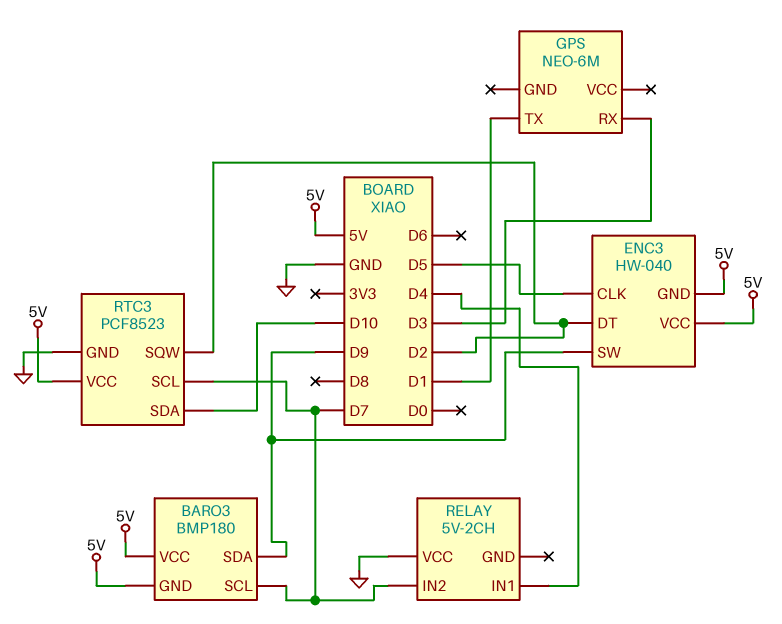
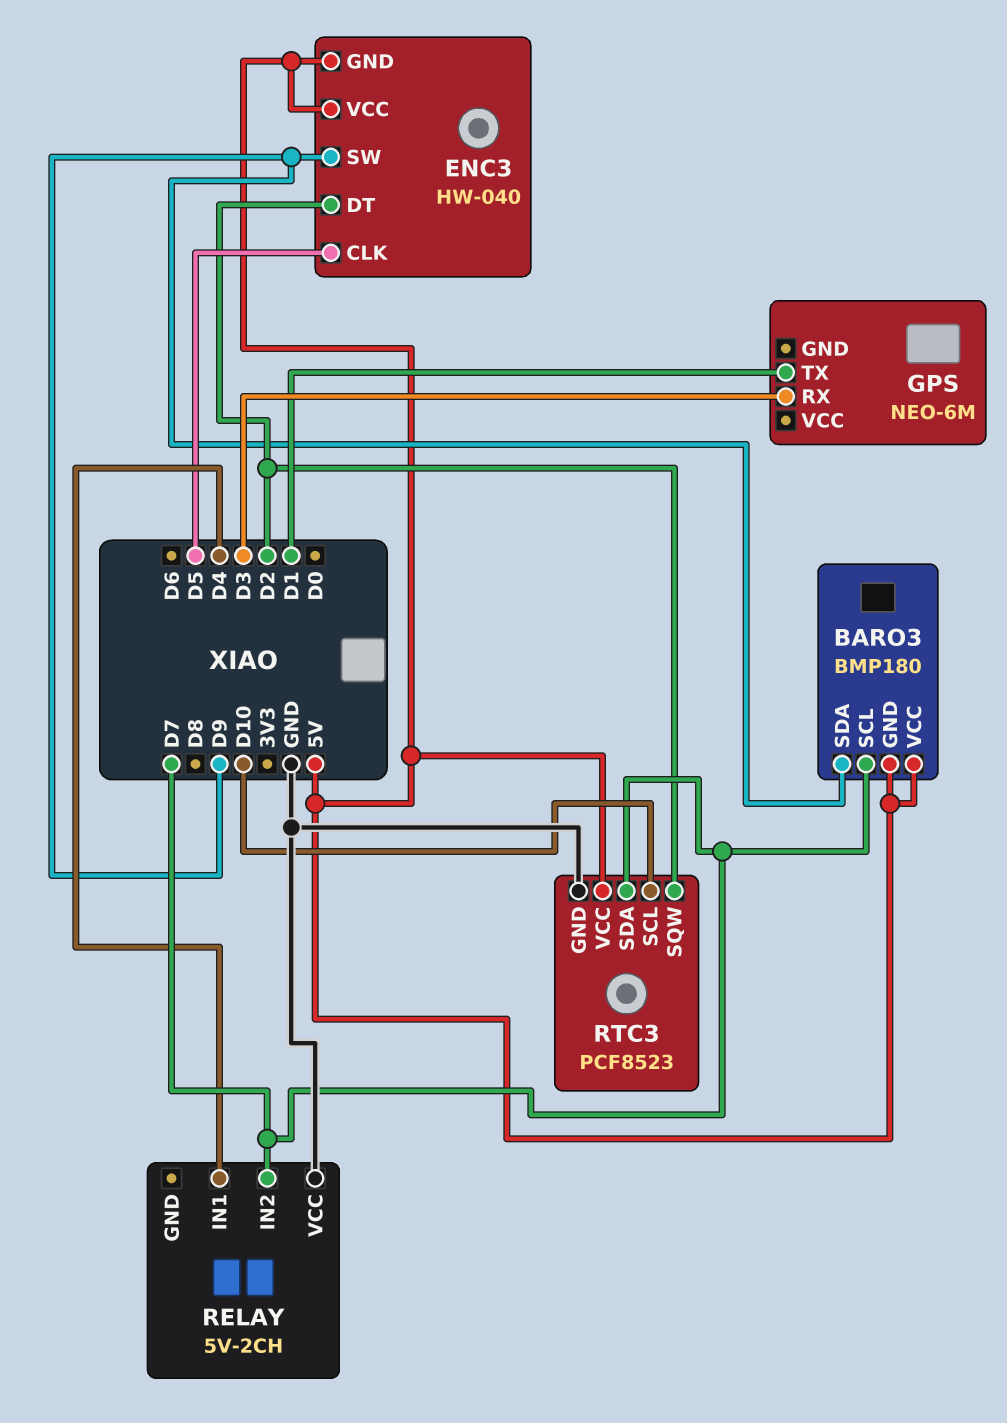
RTC3 pin SCL: D7 -> D10
RTC3 pin SDA: D10 -> D7

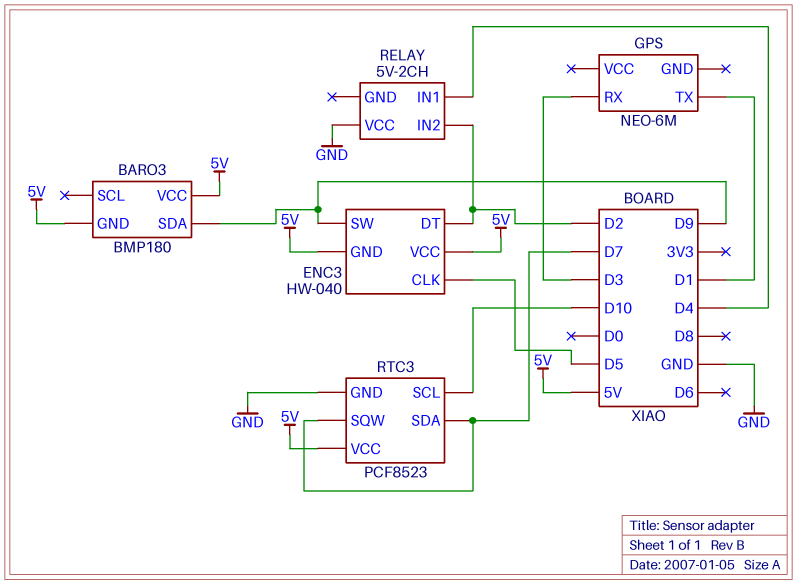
BARO3 pin SCL: D7 -> none
RELAY pin IN2: D7 -> D2
RTC3 pin SQW: D2 -> D7

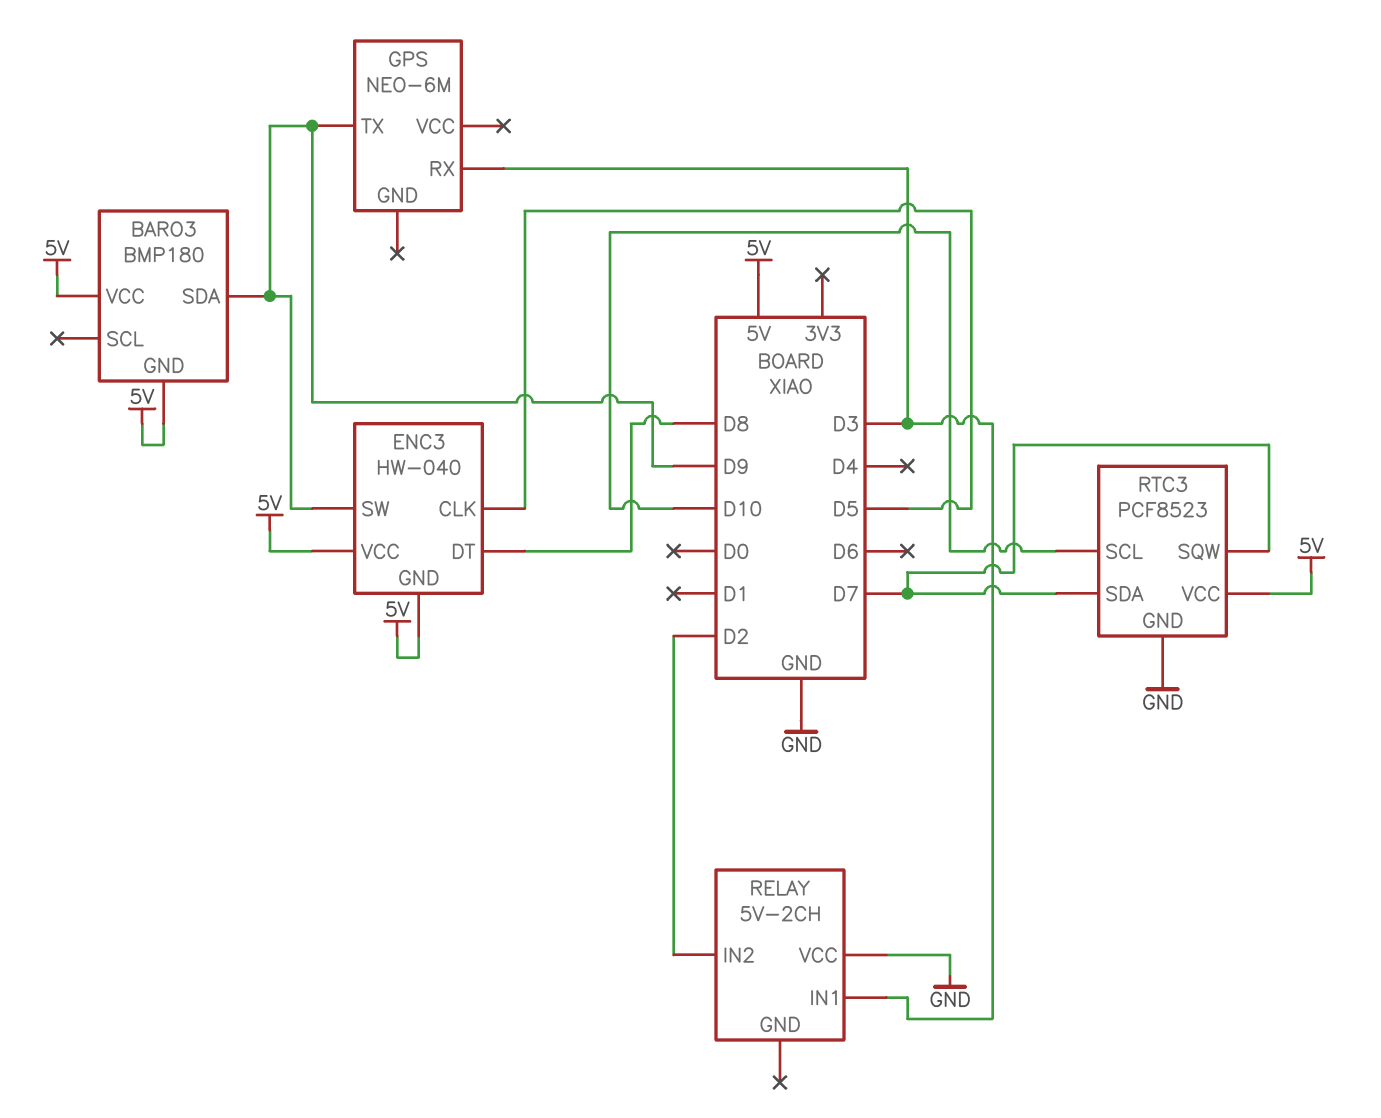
ENC3 pin DT: D2 -> D8
GPS pin TX: D1 -> D9
RELAY pin IN1: D4 -> D3

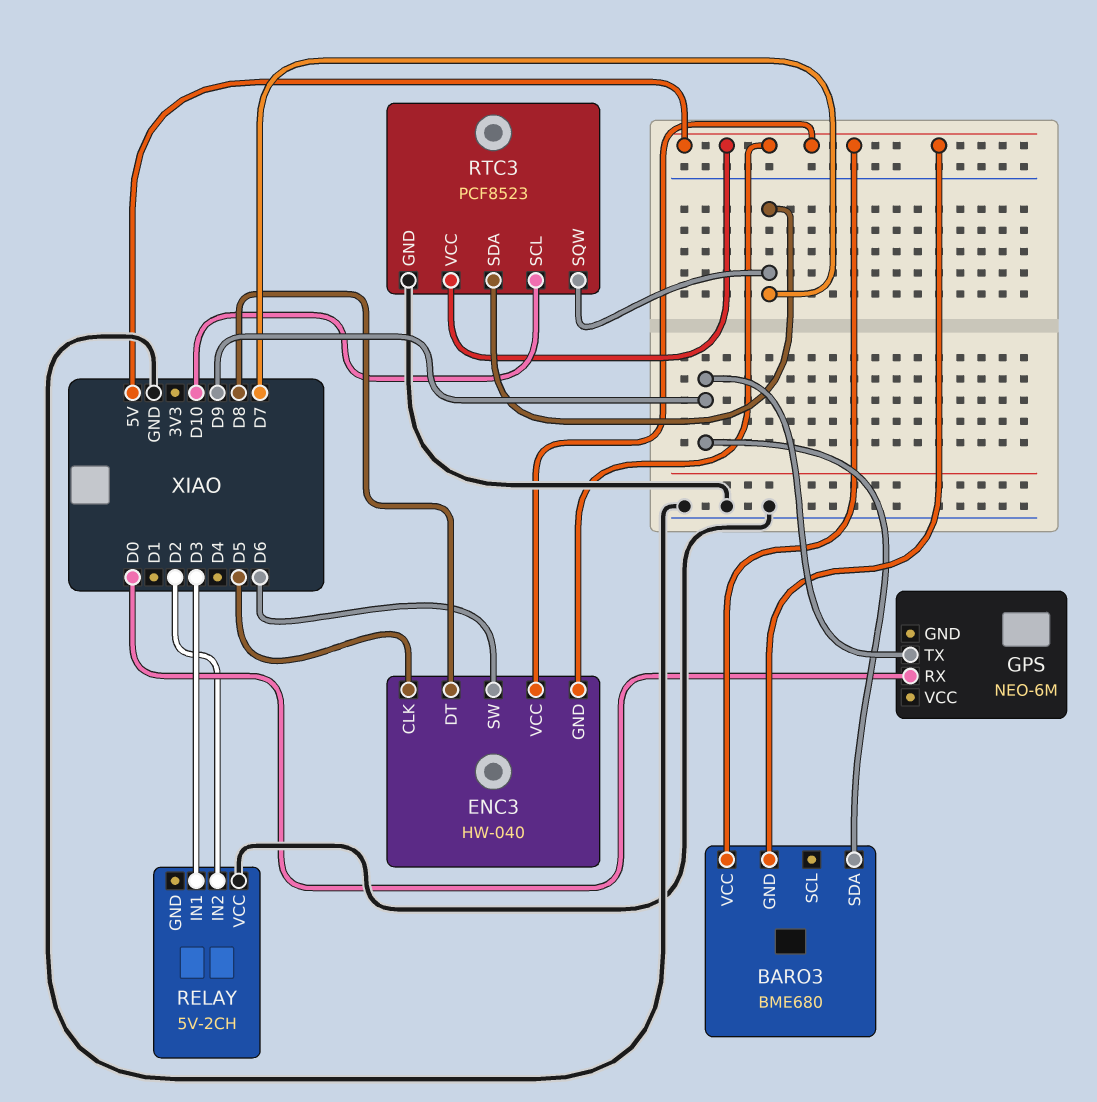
BARO3: BMP180 -> BME680
ENC3 pin SW: D9 -> D6
GPS pin RX: D3 -> D0

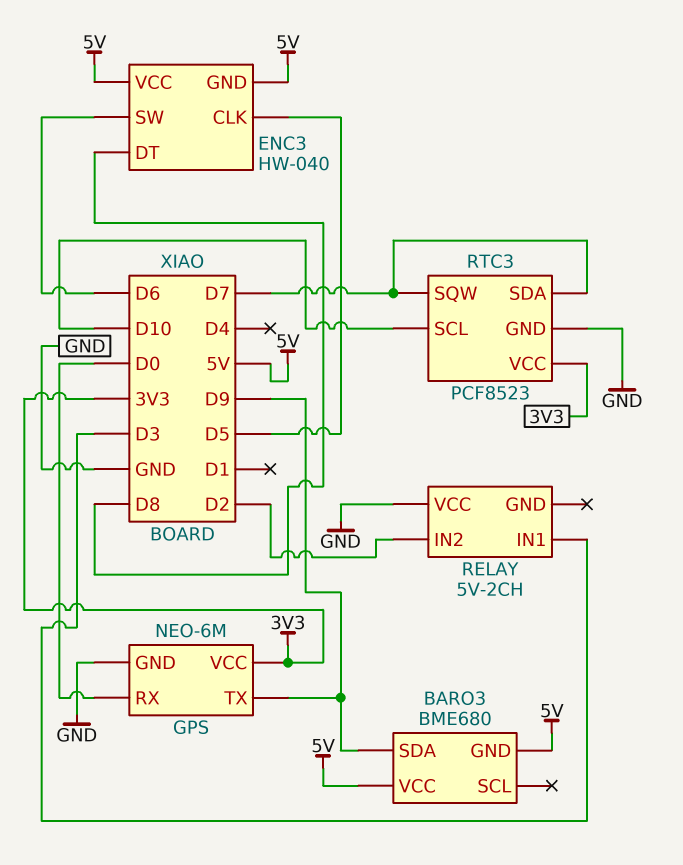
GPS pin GND: none -> GND
GPS pin VCC: none -> 3V3
RTC3 pin VCC: 5V -> 3V3

